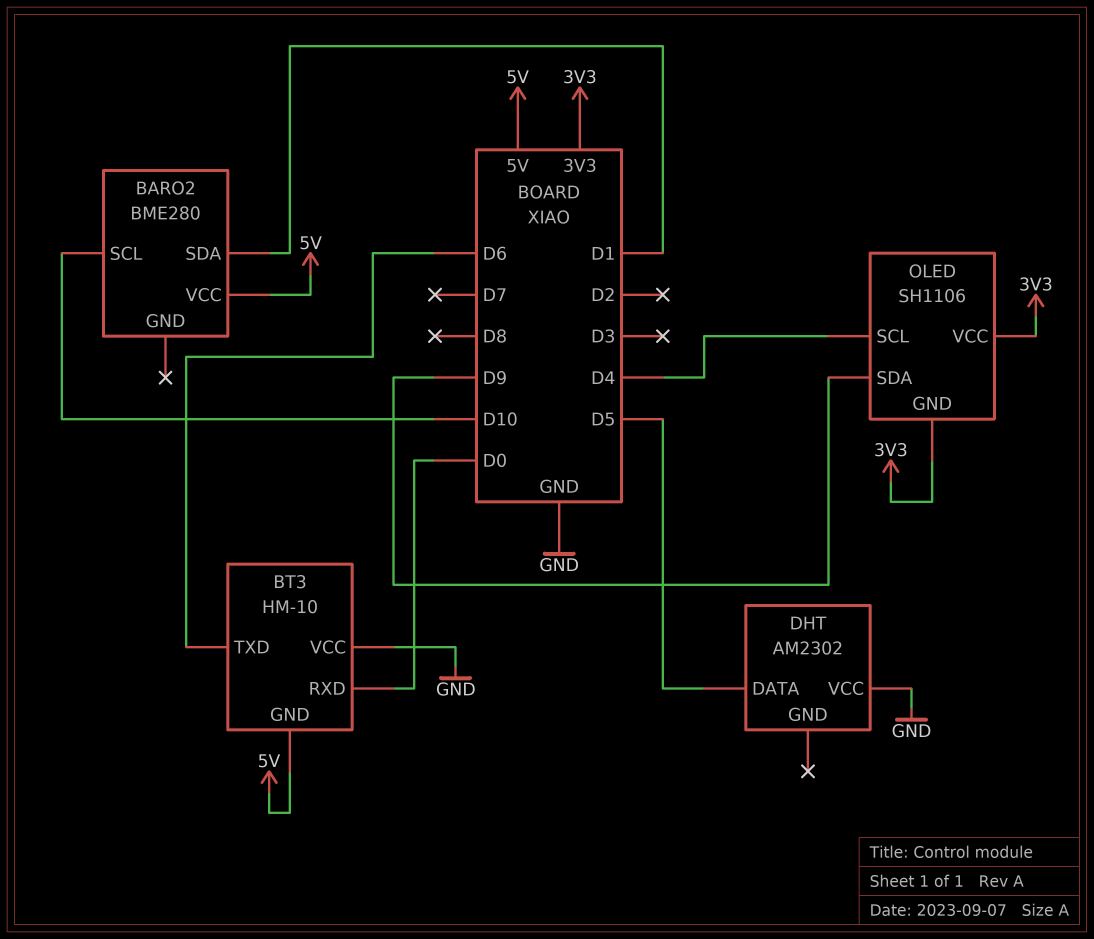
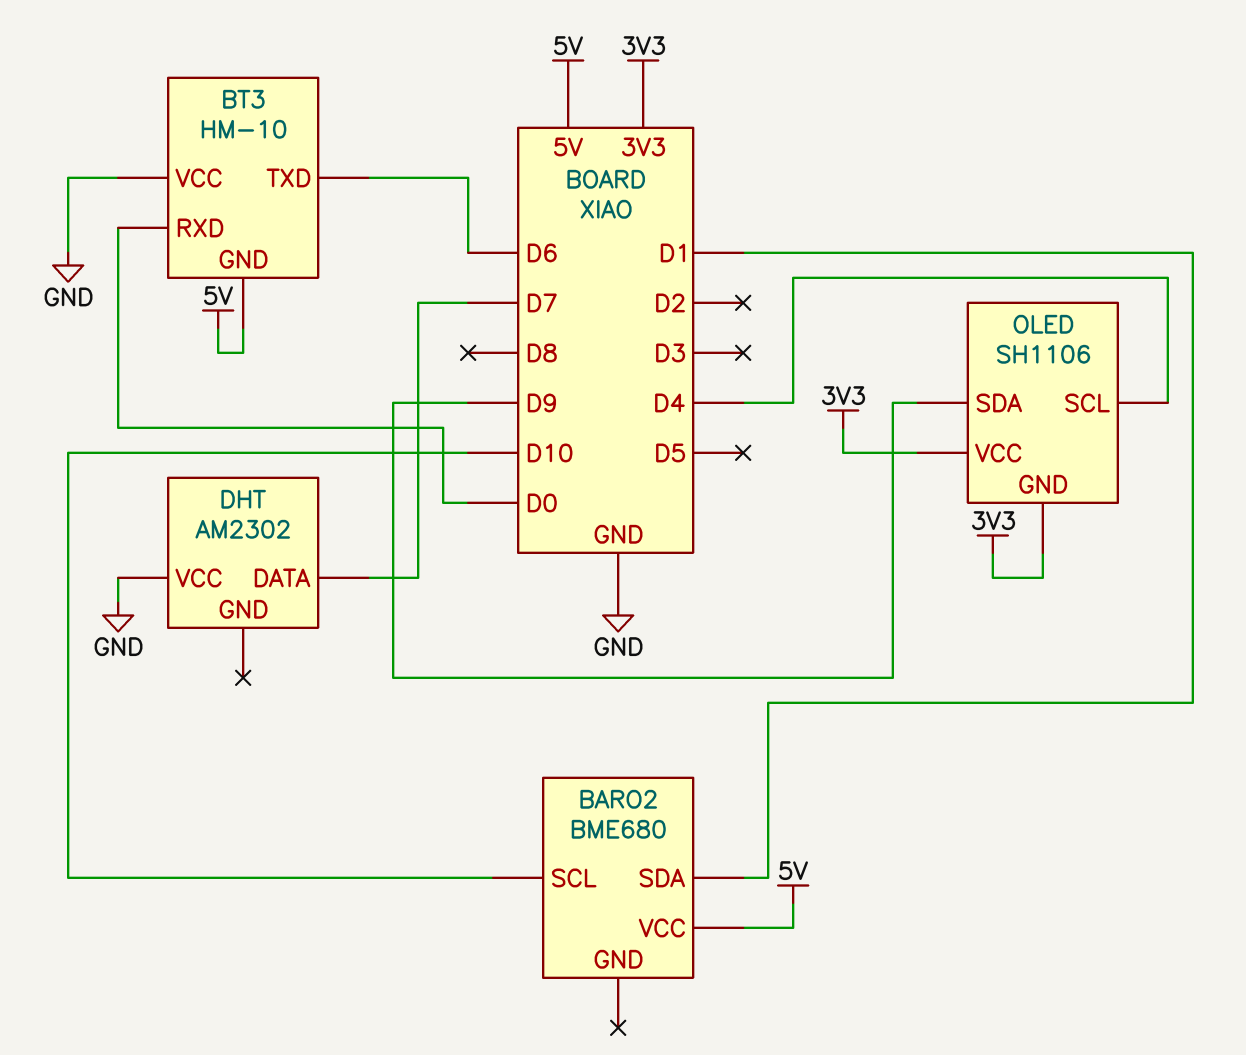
BARO2: BME280 -> BME680
DHT pin DATA: D5 -> D7

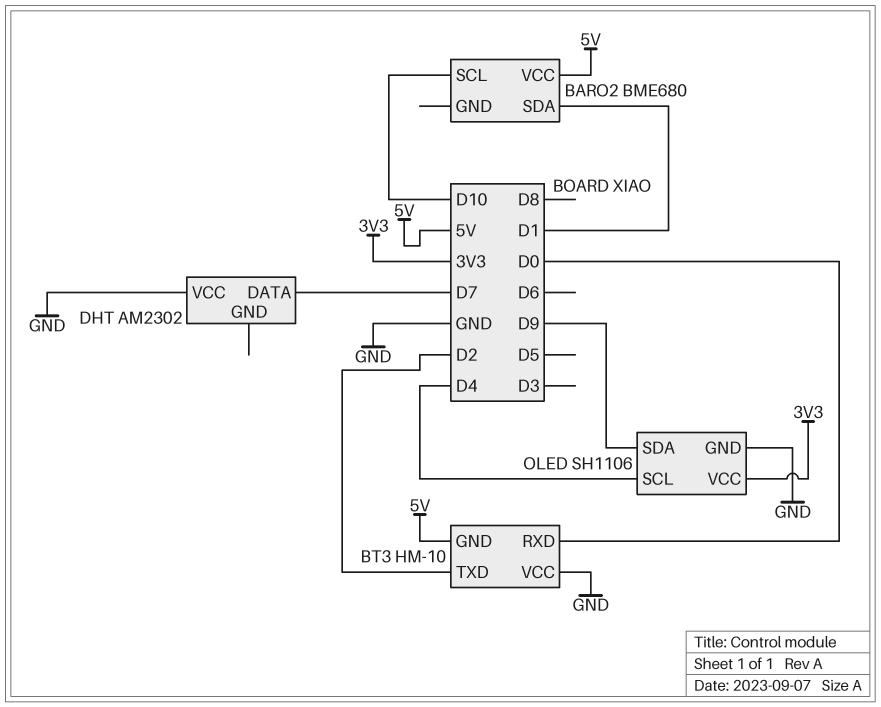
BT3 pin TXD: D6 -> D2
OLED pin GND: 3V3 -> GND

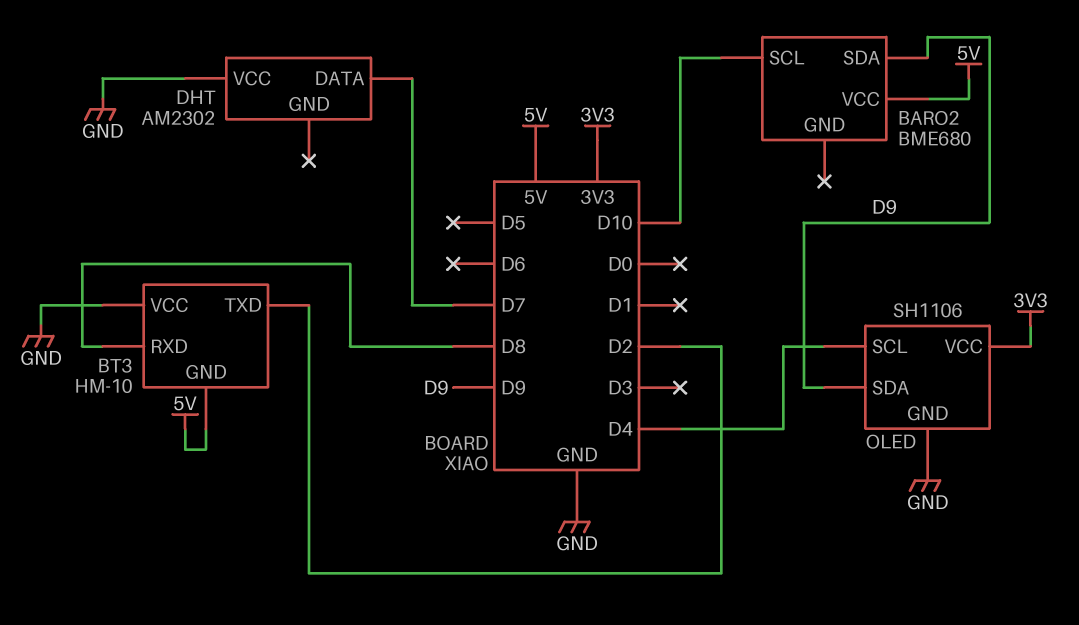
BARO2 pin SDA: D1 -> D9
BT3 pin RXD: D0 -> D8

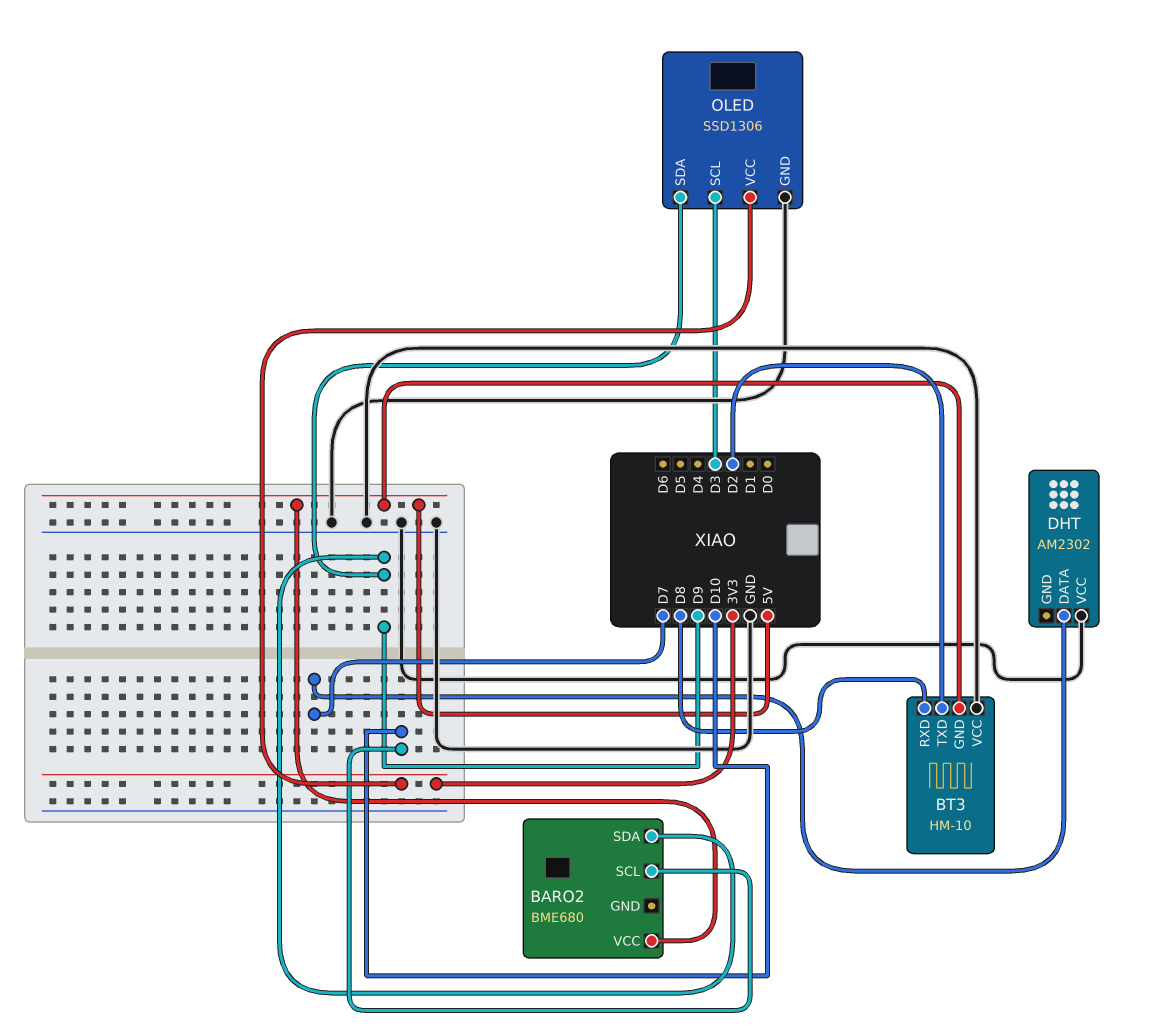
OLED: SH1106 -> SSD1306
OLED pin SCL: D4 -> D3

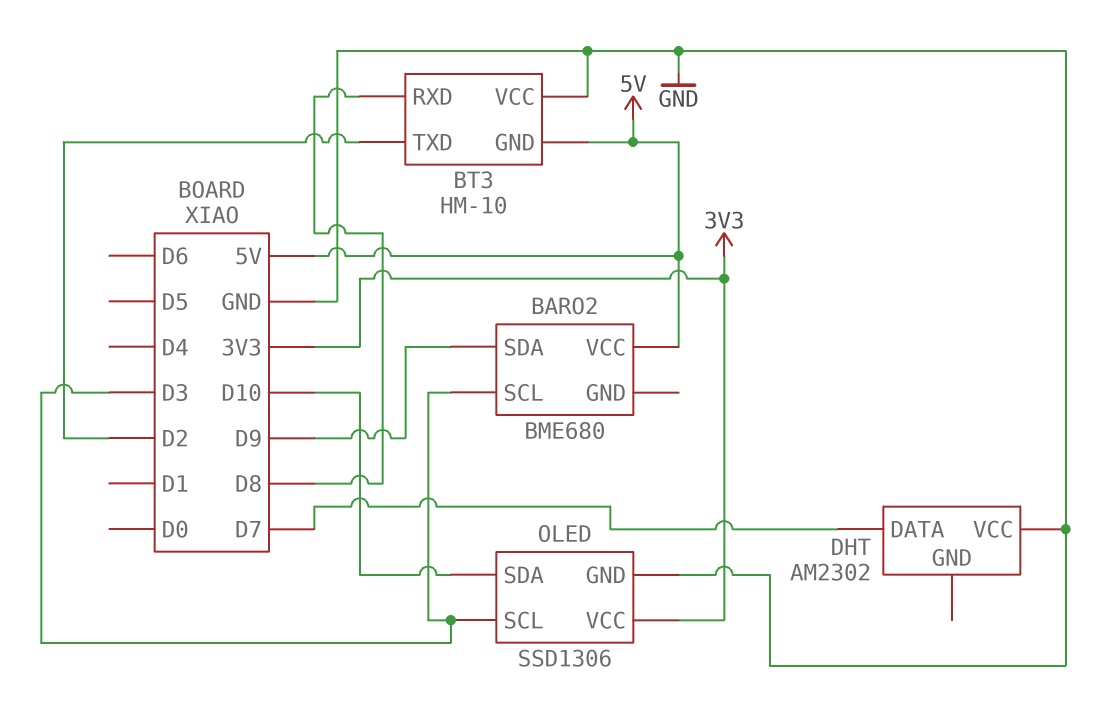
BARO2 pin SCL: D10 -> D3
OLED pin SDA: D9 -> D10

